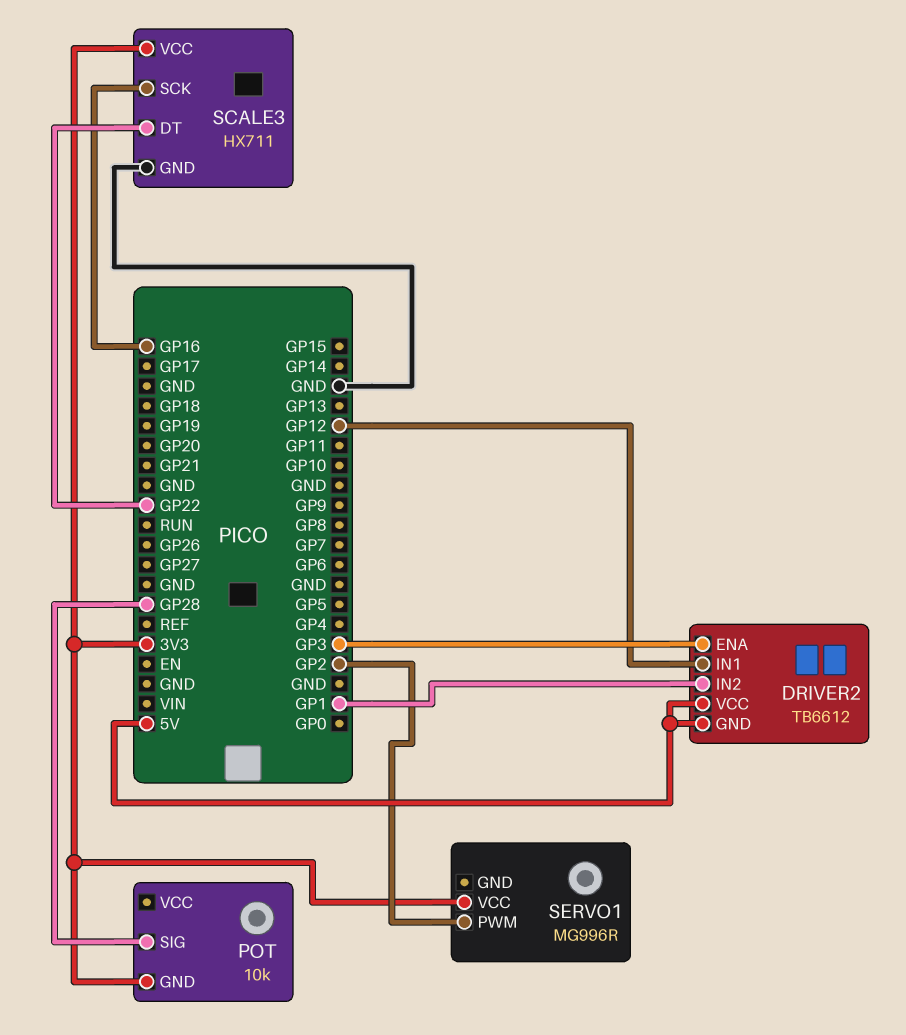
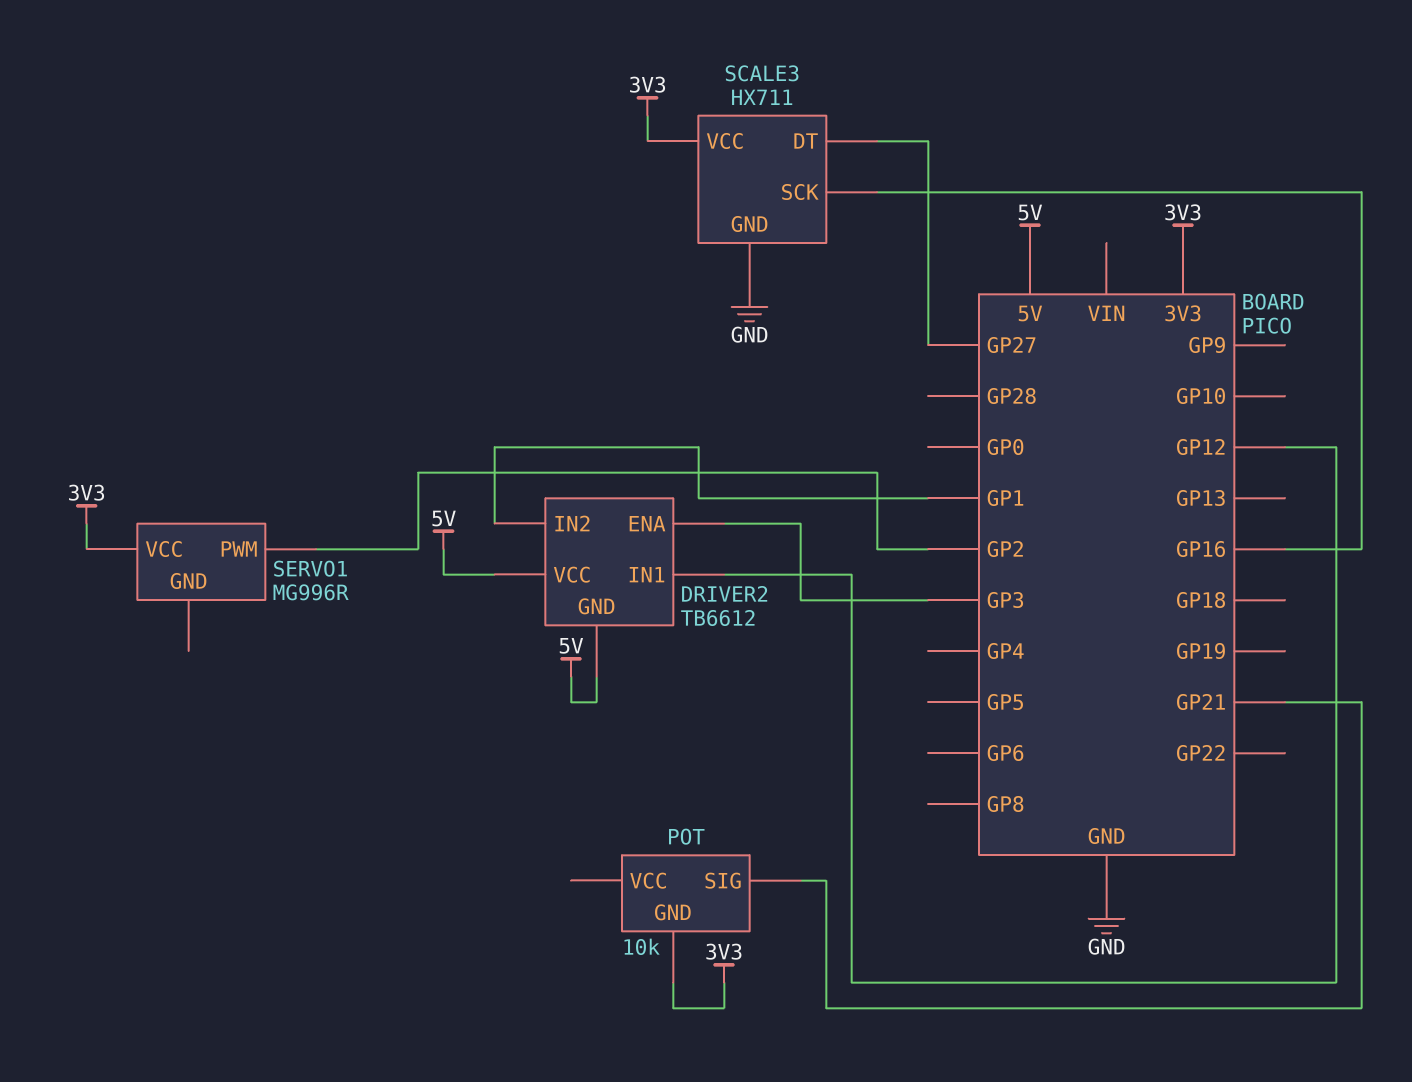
POT pin SIG: GP28 -> GP21
SCALE3 pin DT: GP22 -> GP27

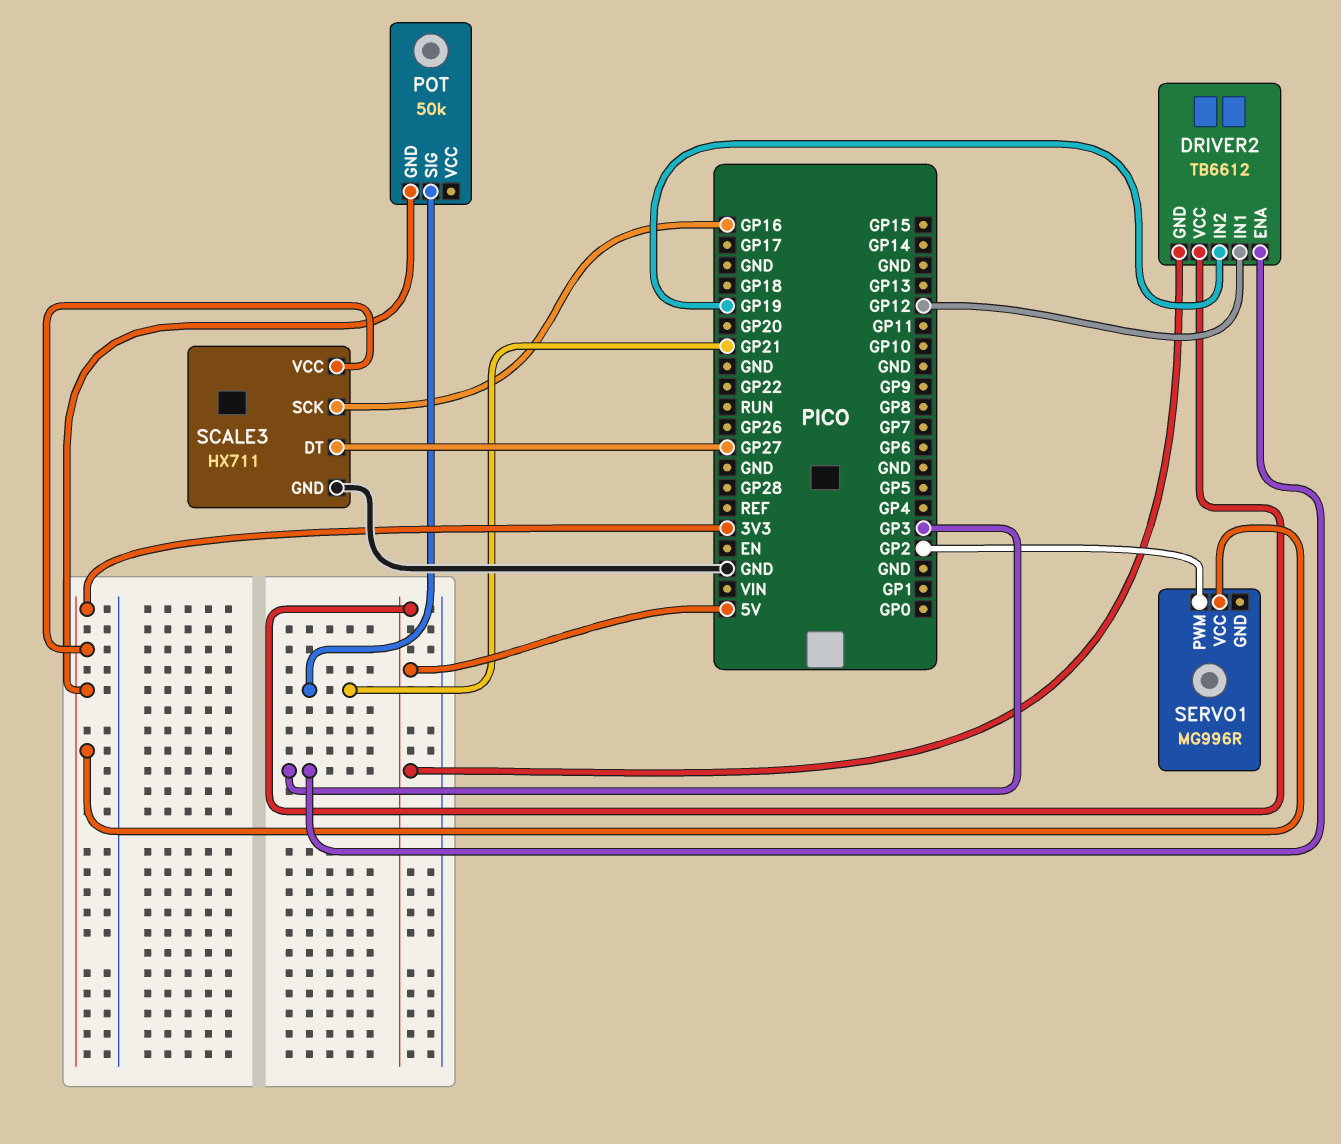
DRIVER2 pin IN2: GP1 -> GP19
POT: 10k -> 50k

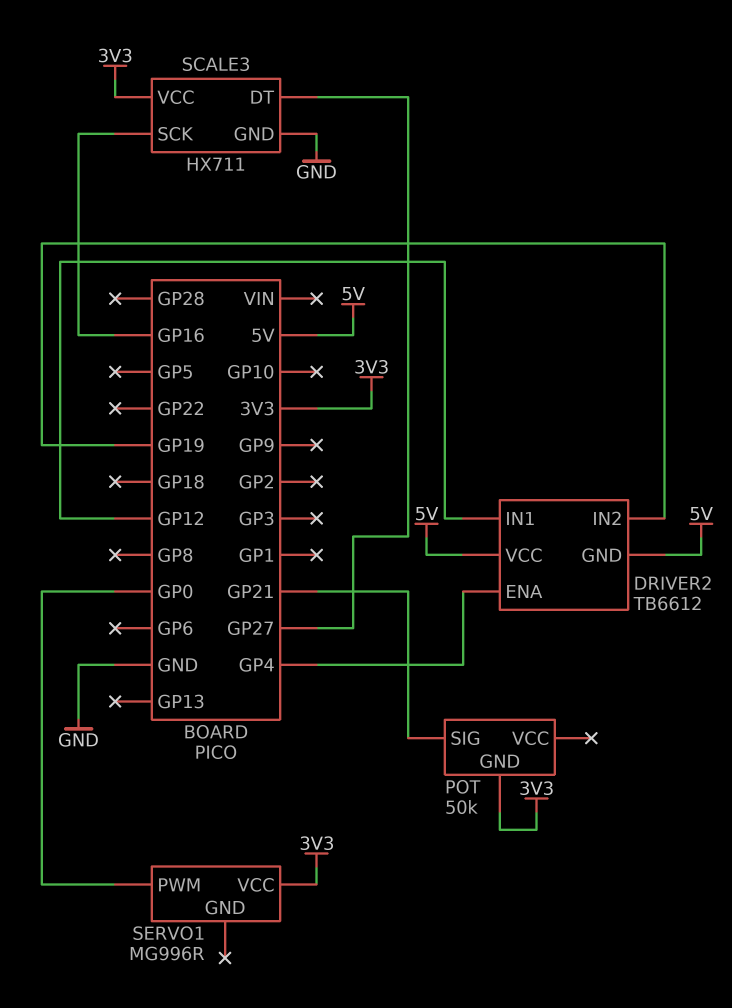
DRIVER2 pin ENA: GP3 -> GP4
SERVO1 pin PWM: GP2 -> GP0

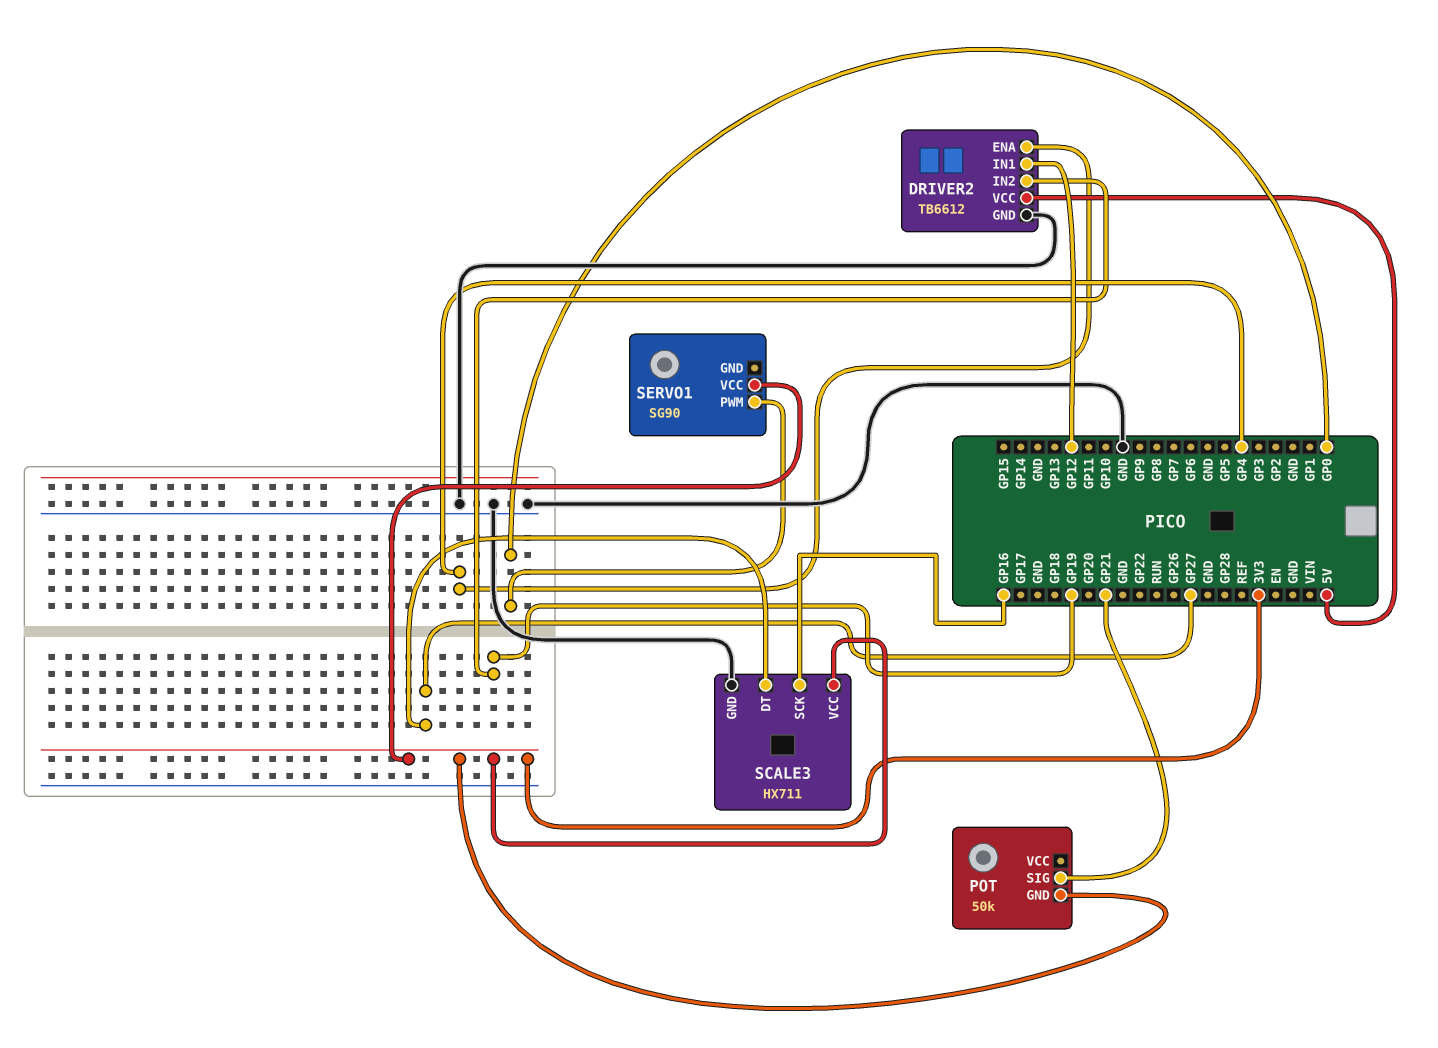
DRIVER2 pin GND: 5V -> GND
SERVO1: MG996R -> SG90

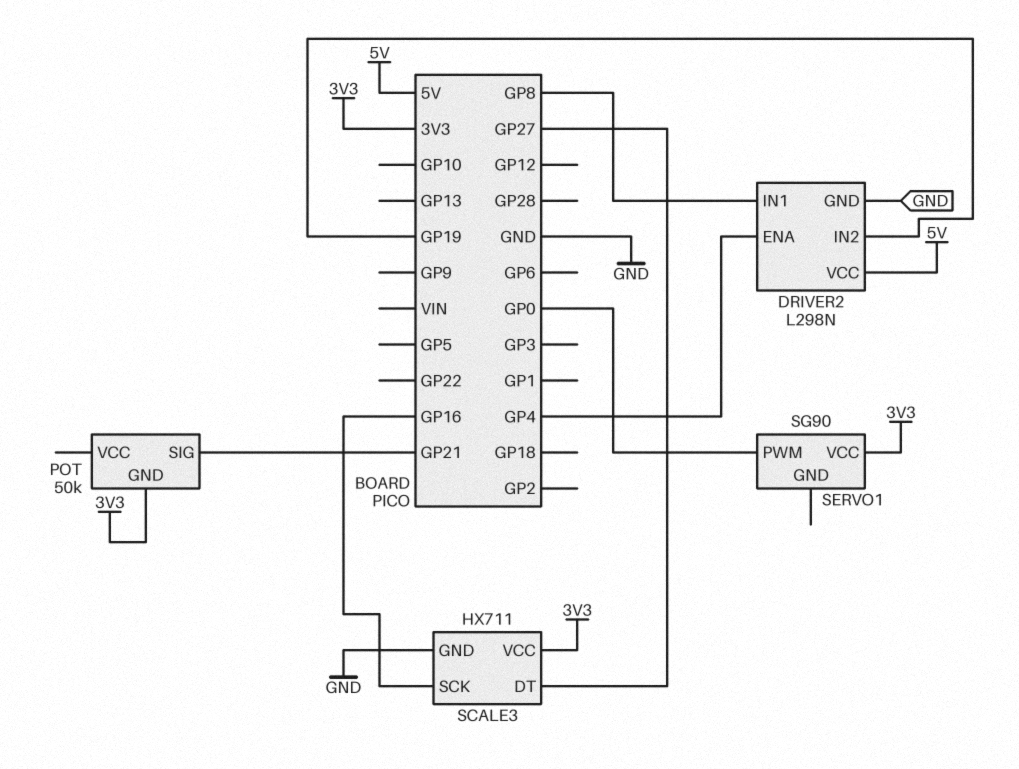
DRIVER2: TB6612 -> L298N
DRIVER2 pin IN1: GP12 -> GP8

